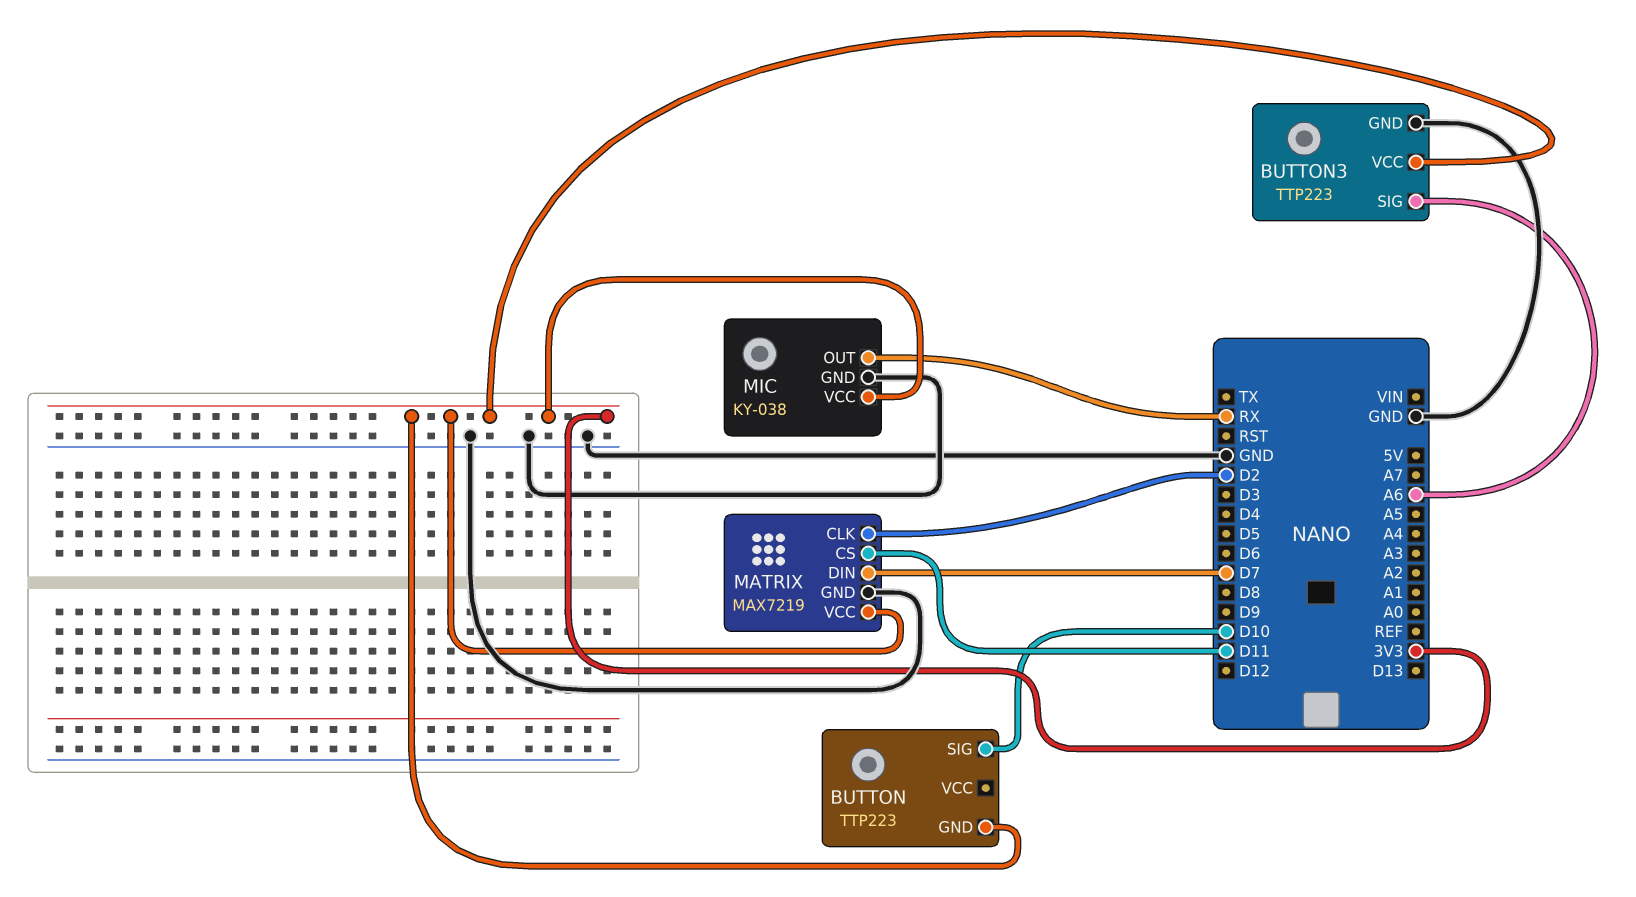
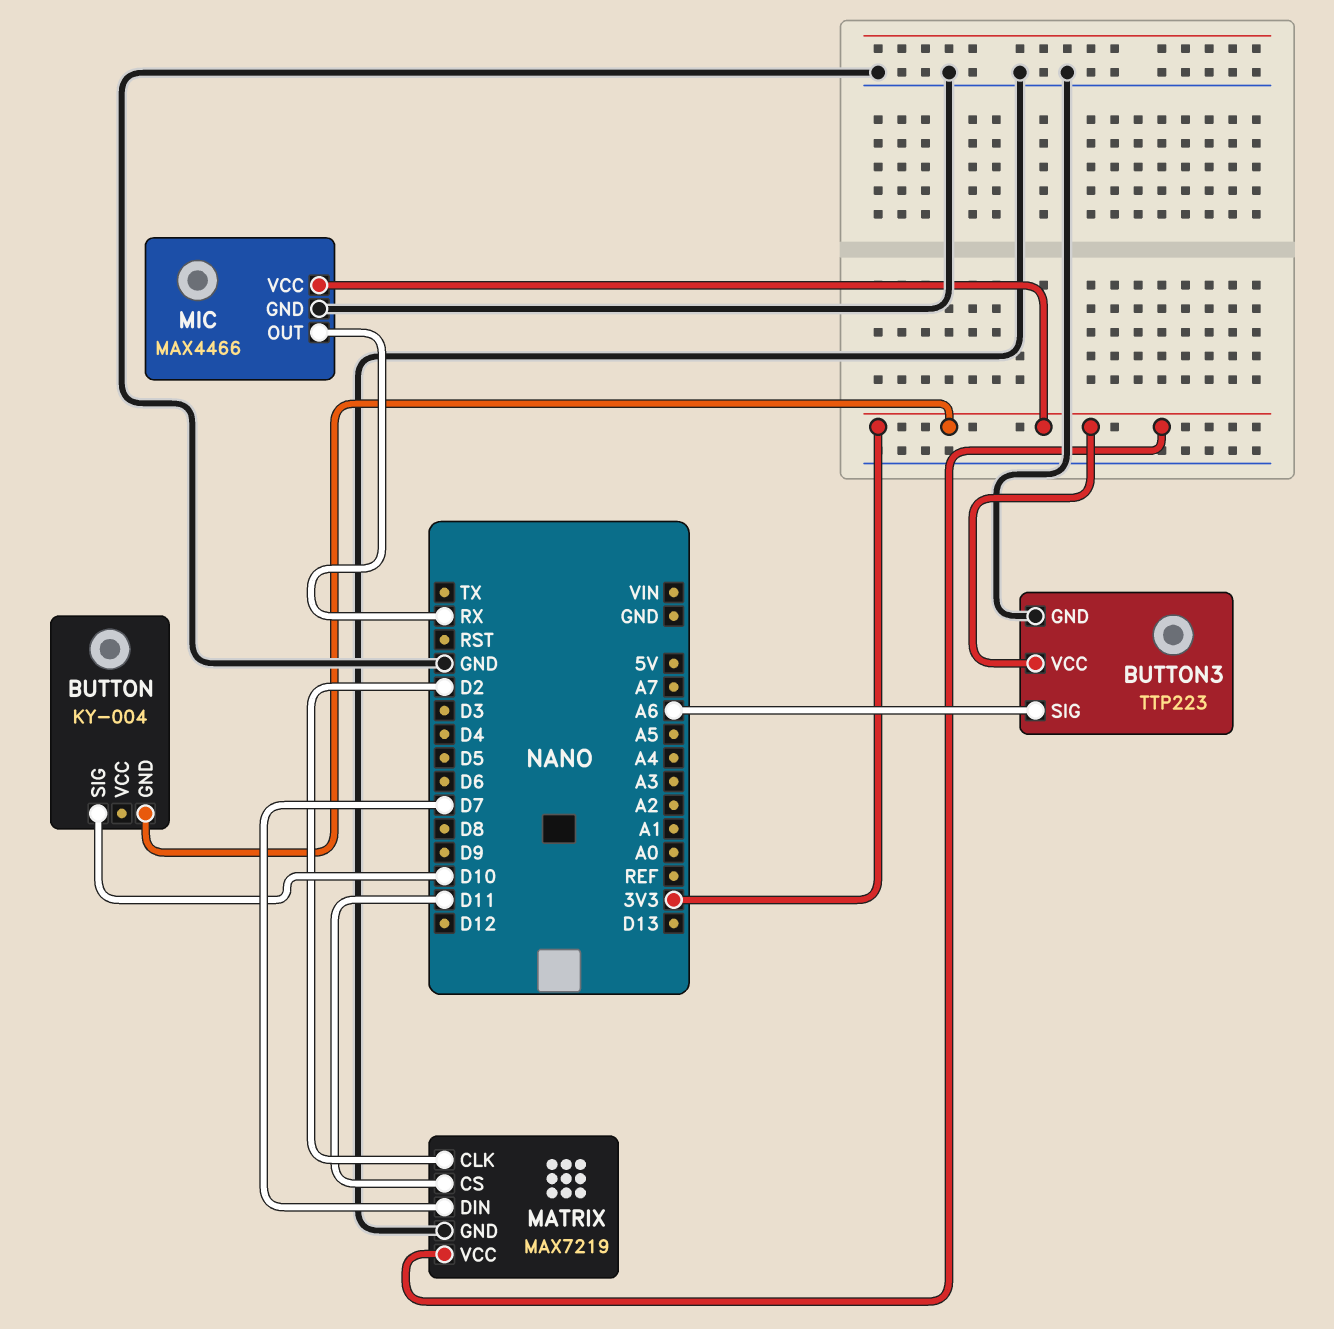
BUTTON: TTP223 -> KY-004
MIC: KY-038 -> MAX4466

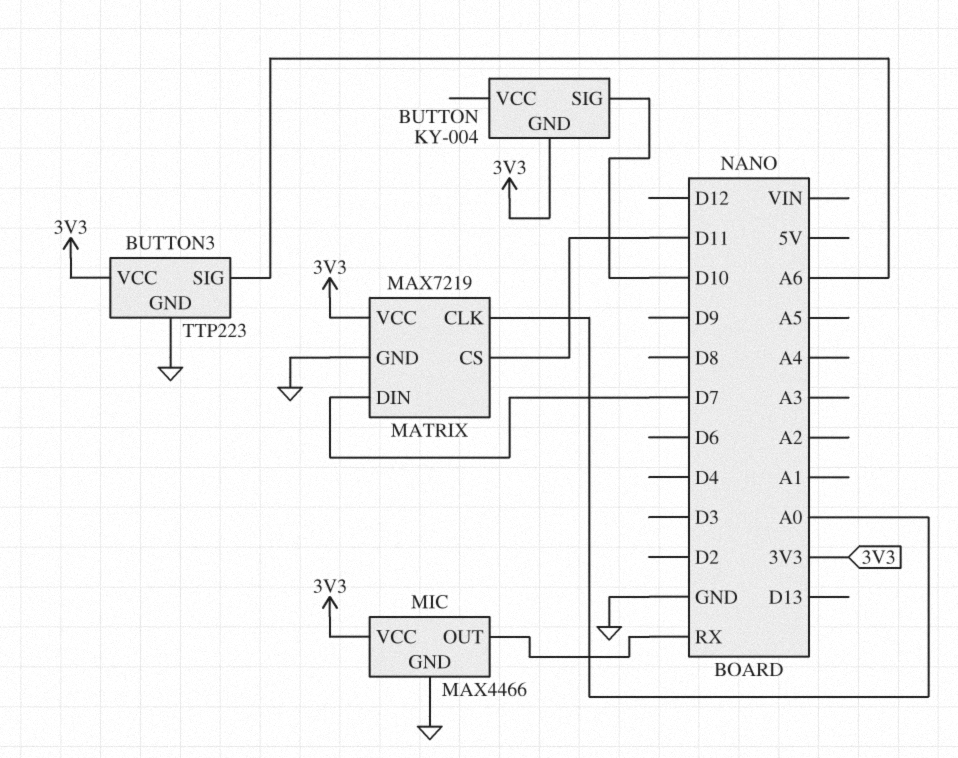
MATRIX pin CLK: D2 -> A0

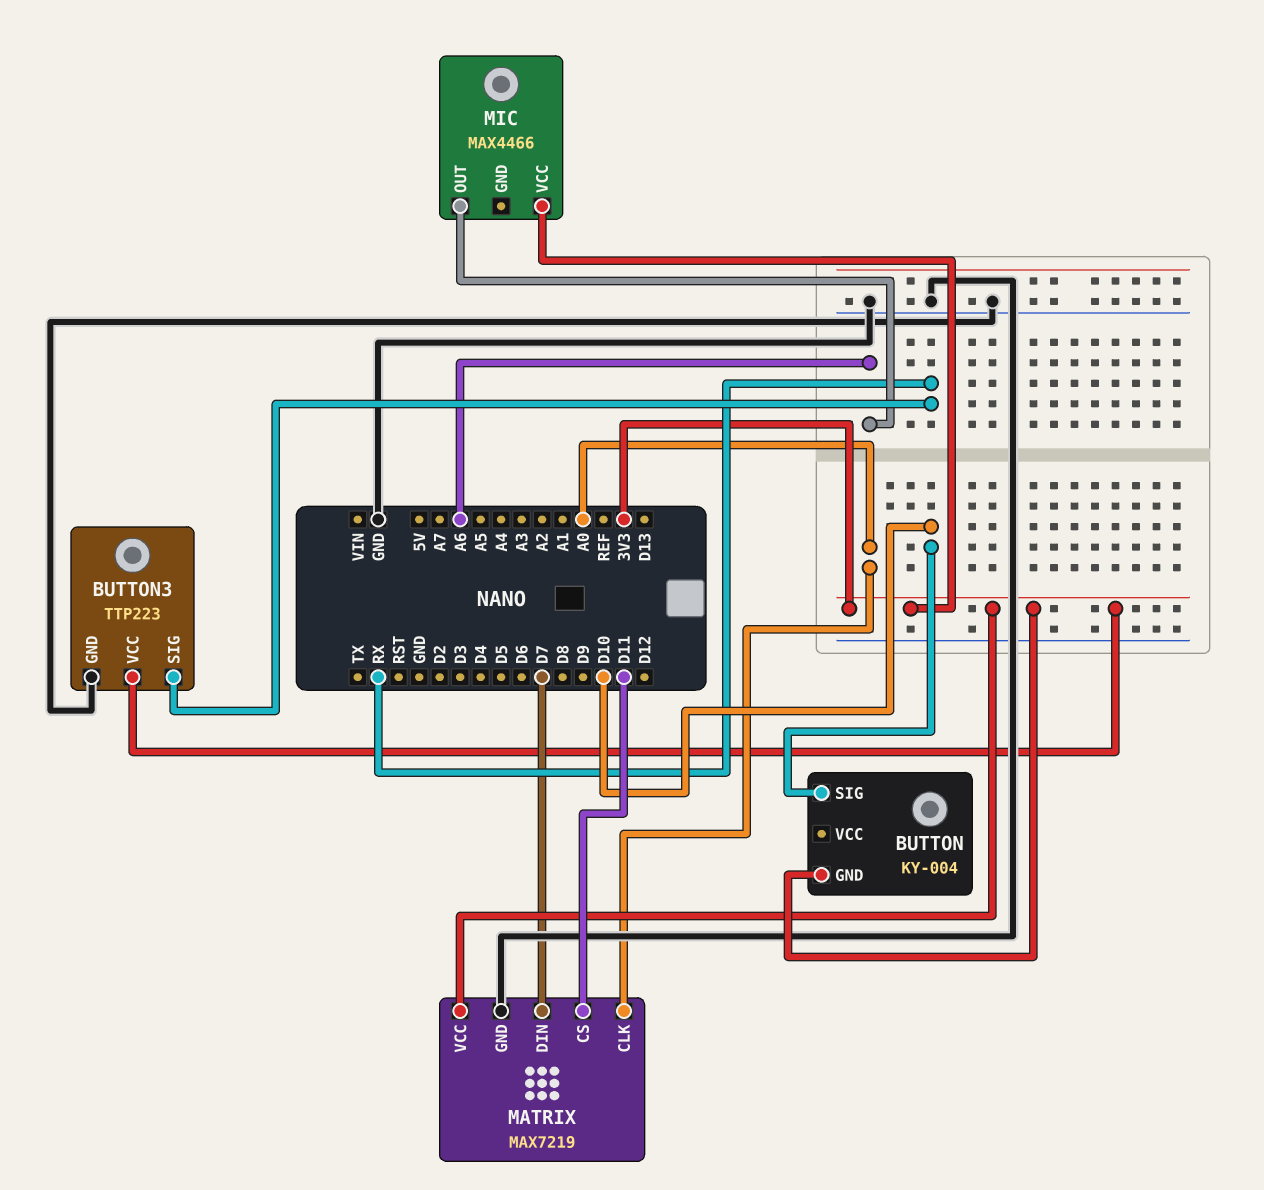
BUTTON3 pin SIG: A6 -> RX
MIC pin GND: GND -> none
MIC pin OUT: RX -> A6

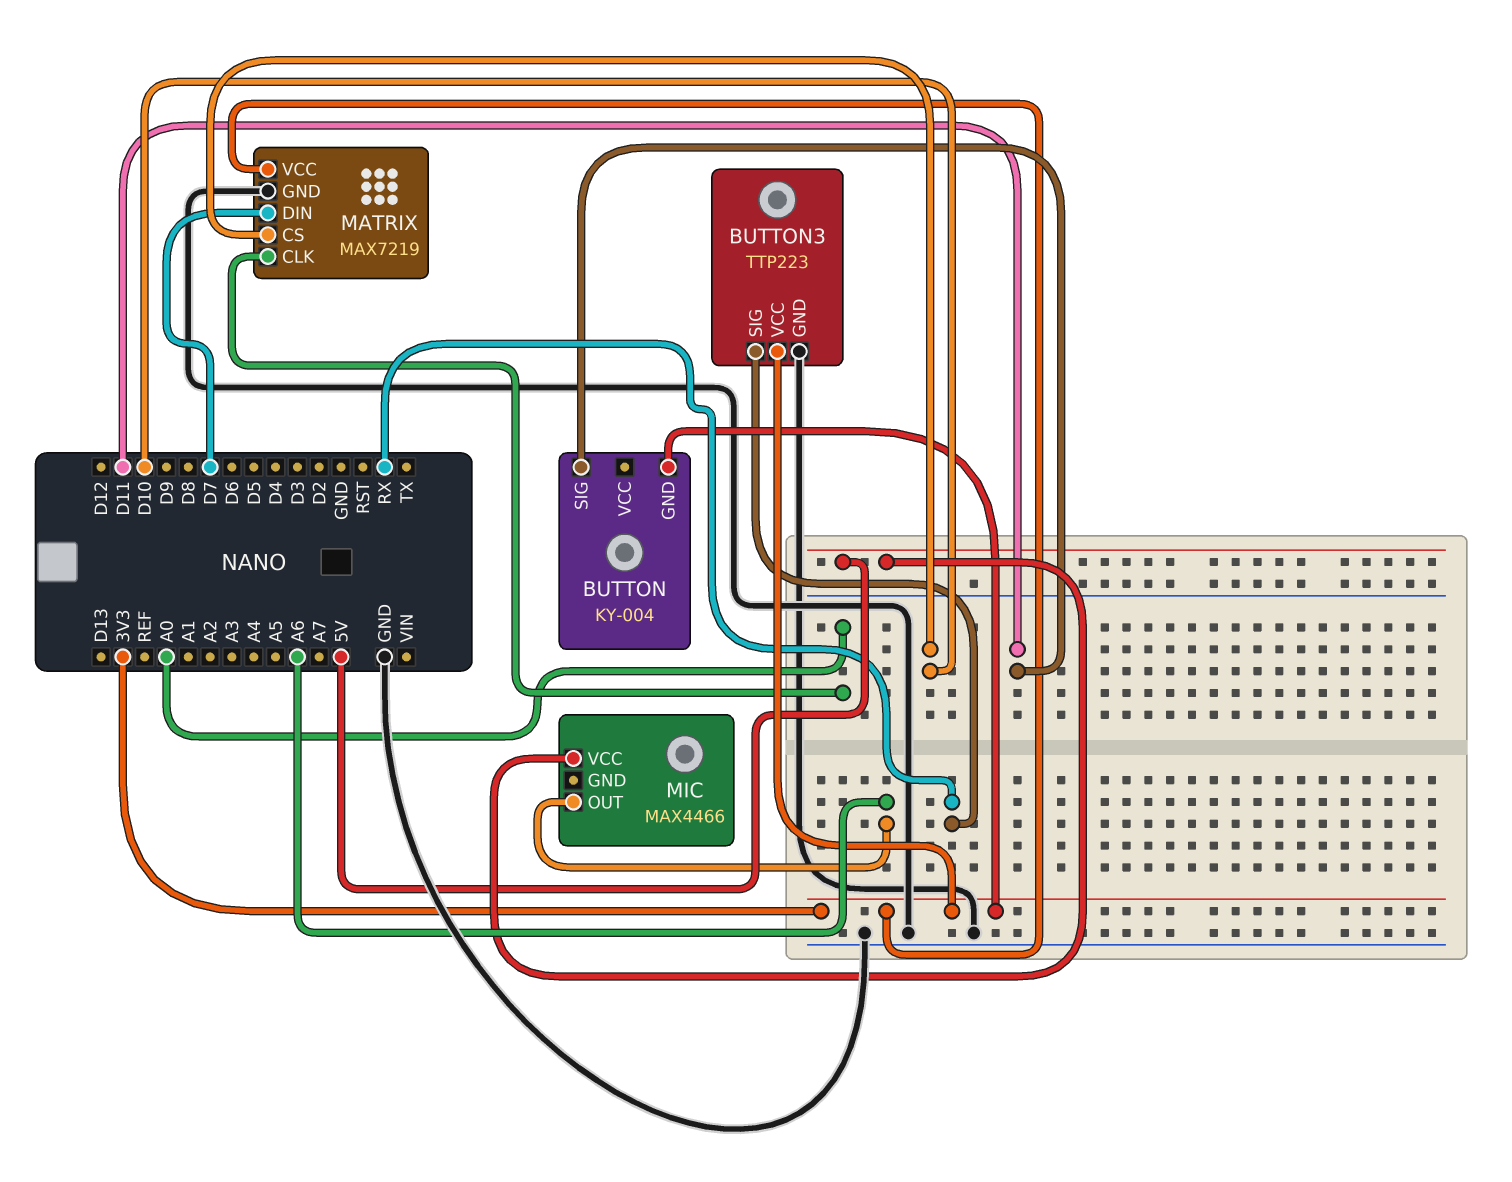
BUTTON pin SIG: D10 -> D11
MATRIX pin CS: D11 -> D10
MIC pin VCC: 3V3 -> 5V

